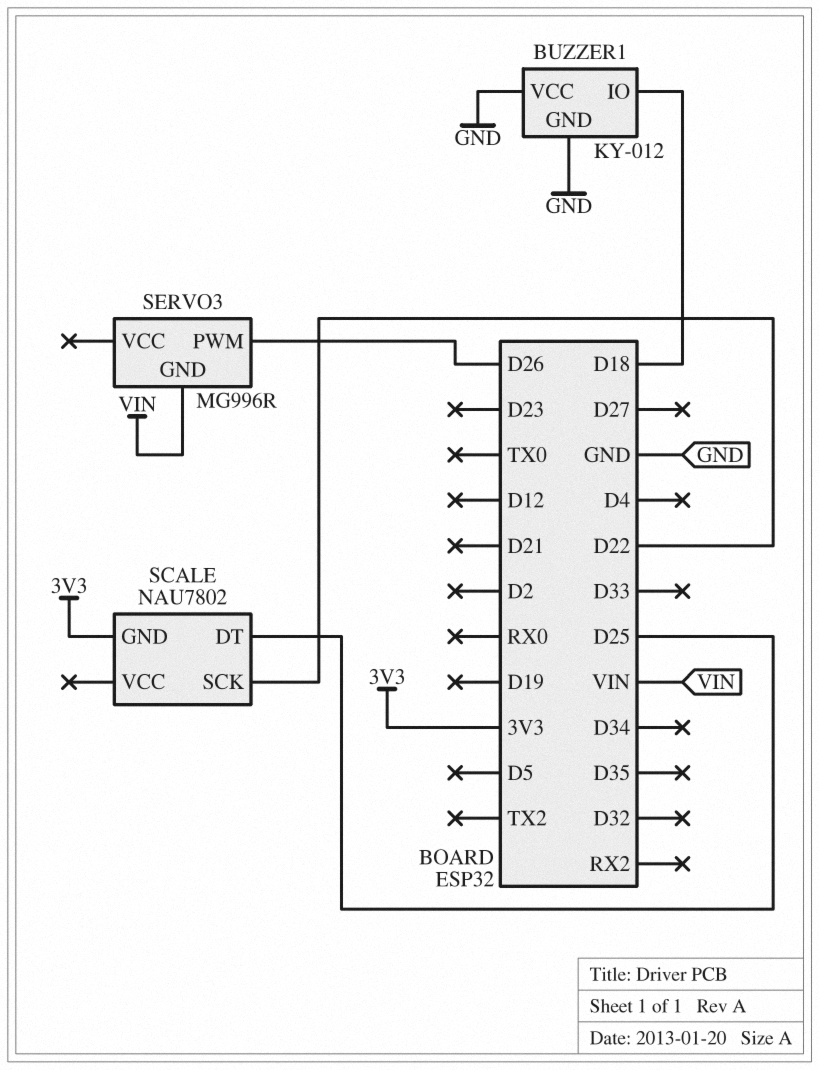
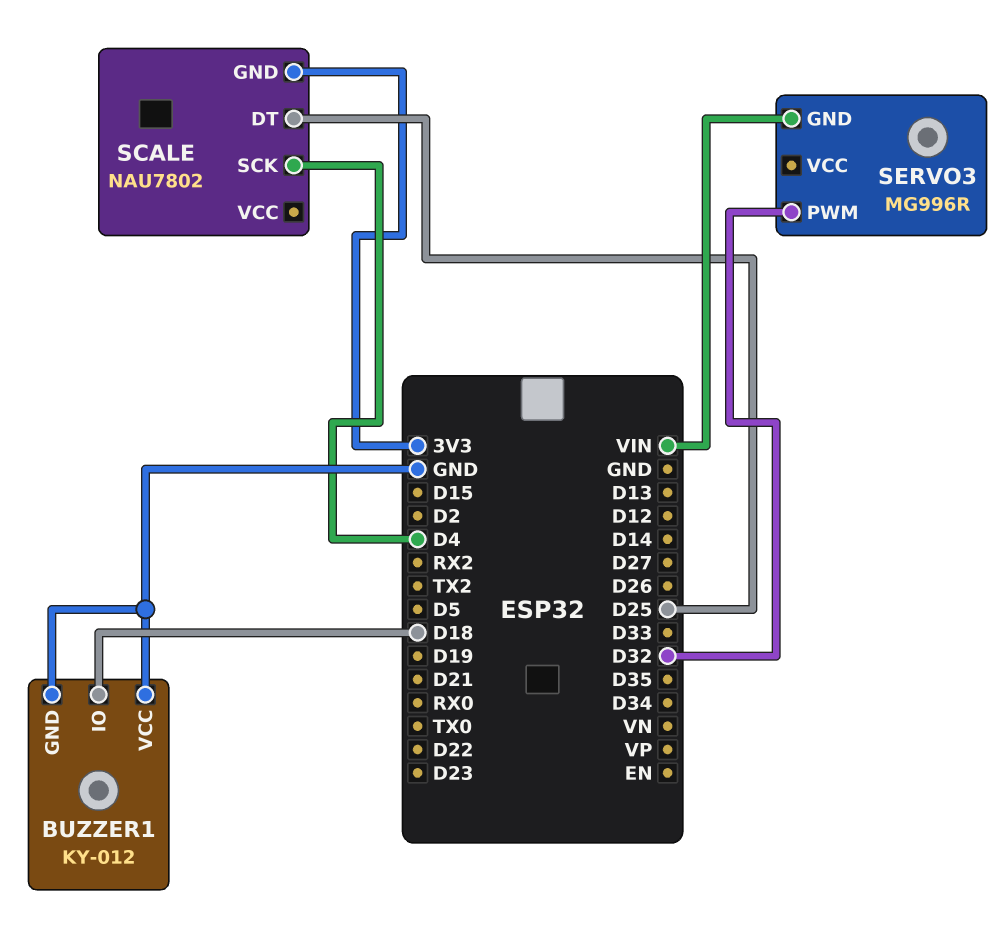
SCALE pin SCK: D22 -> D4
SERVO3 pin PWM: D26 -> D32

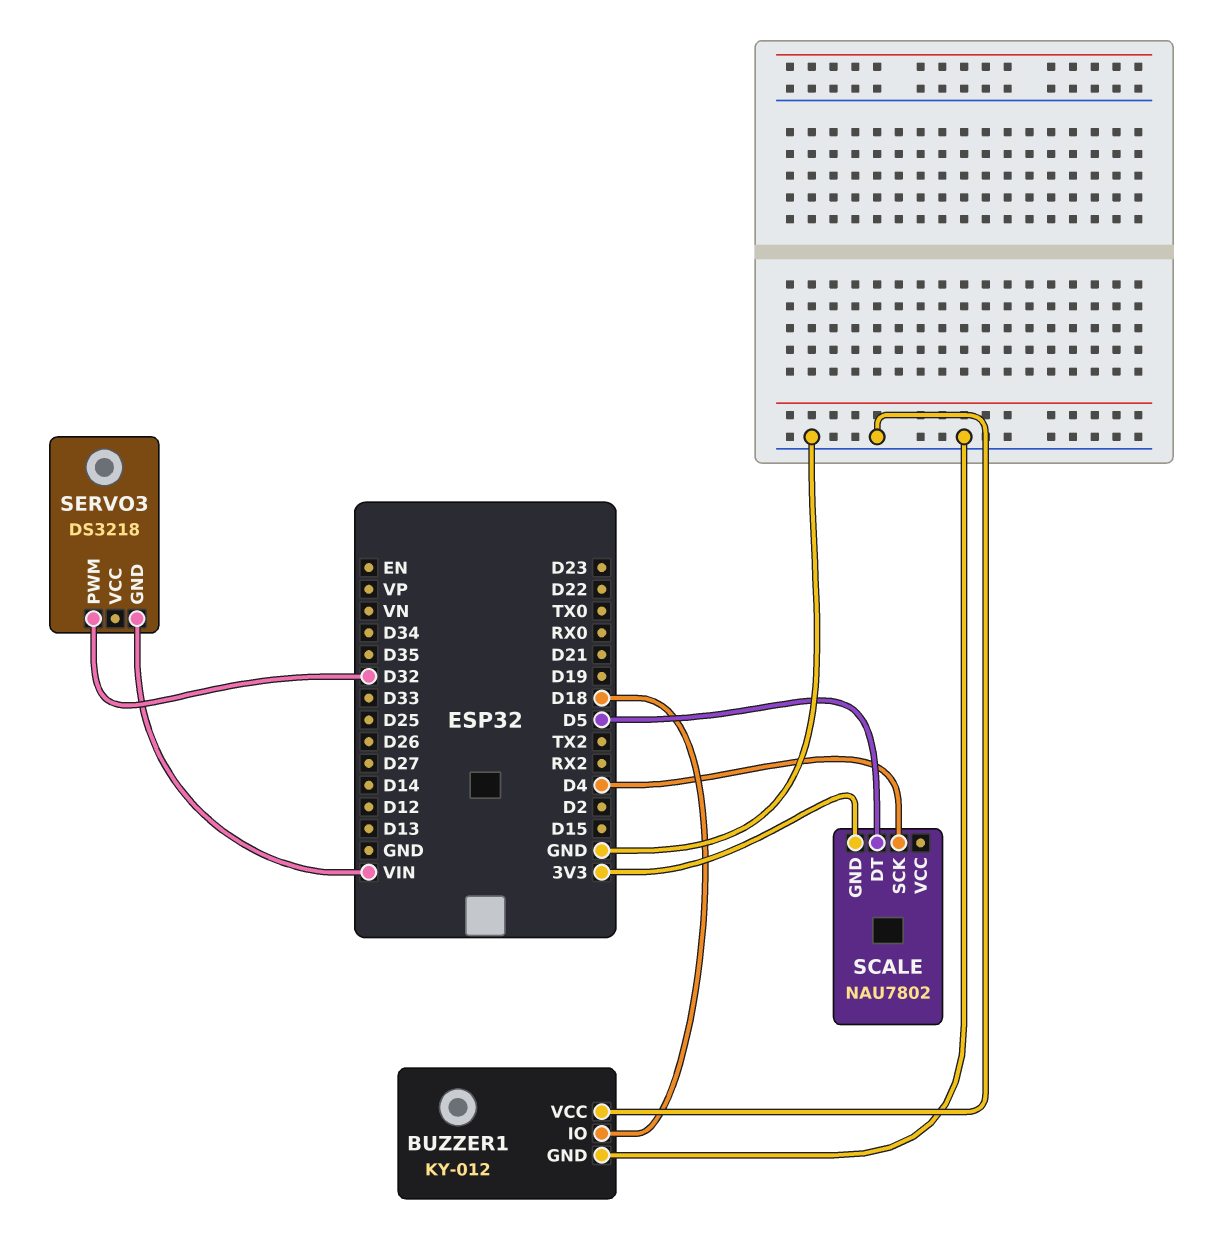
SCALE pin DT: D25 -> D5
SERVO3: MG996R -> DS3218

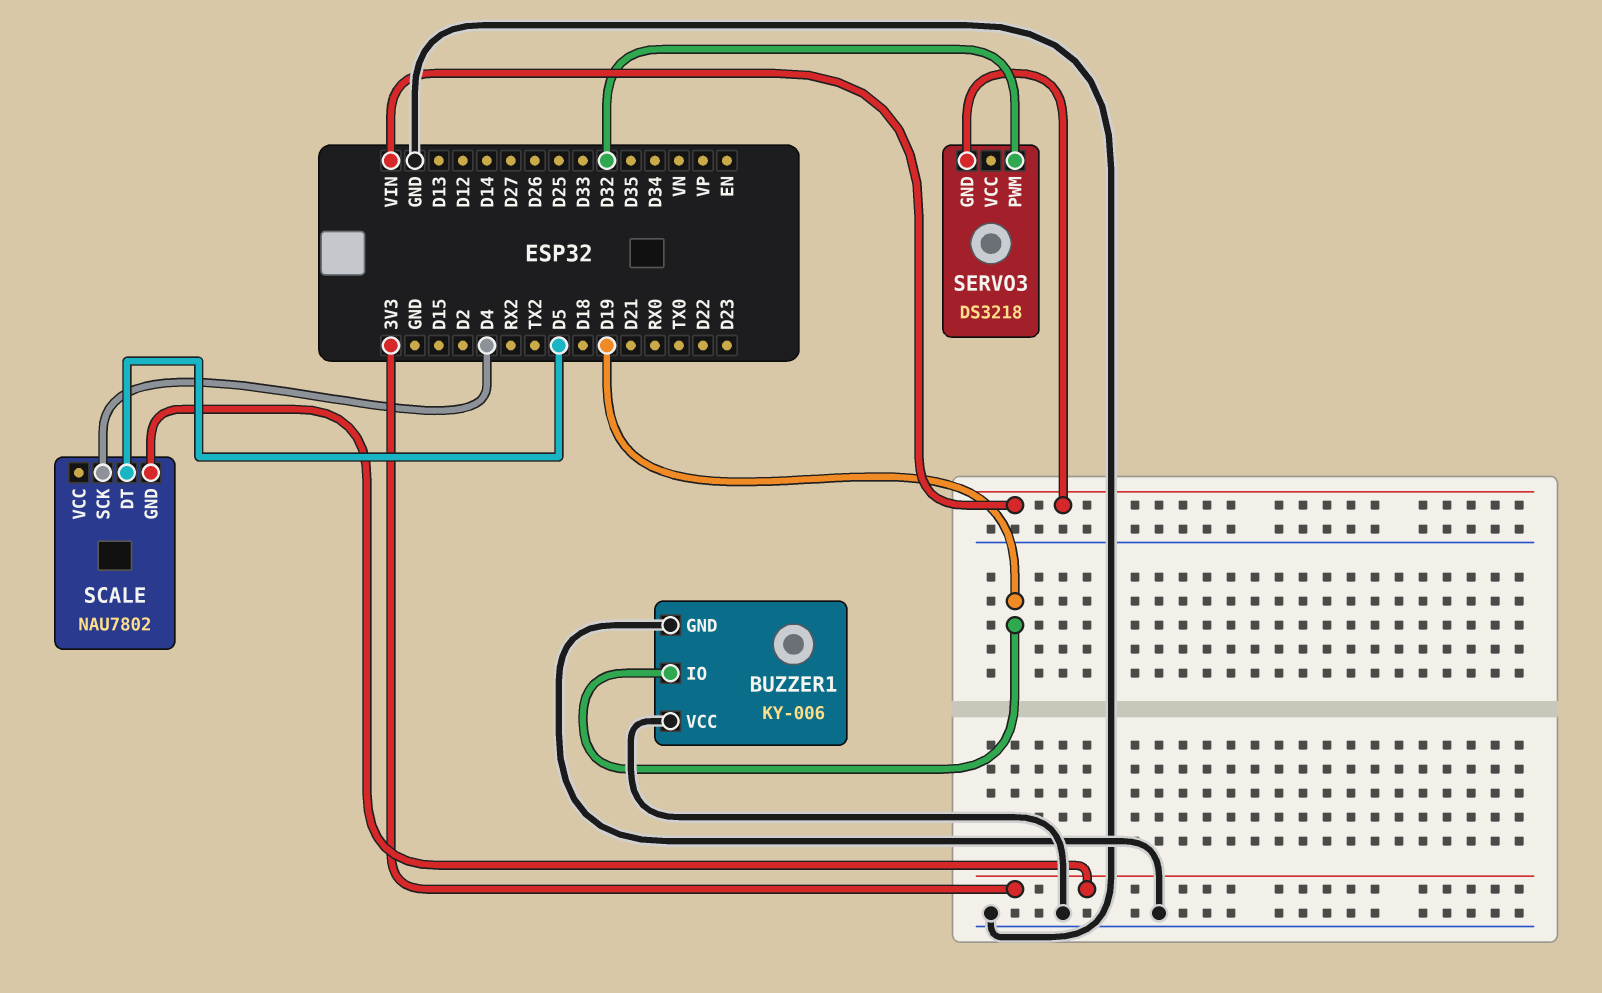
BUZZER1: KY-012 -> KY-006
BUZZER1 pin IO: D18 -> D19

